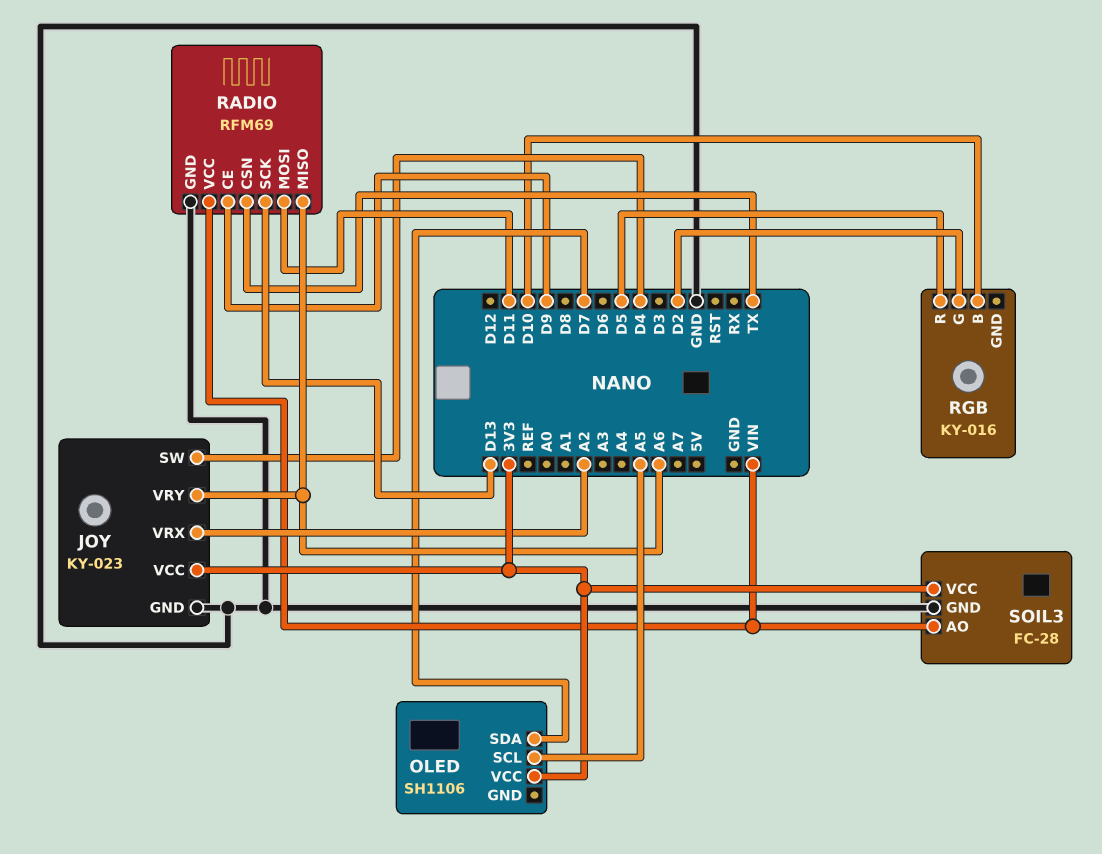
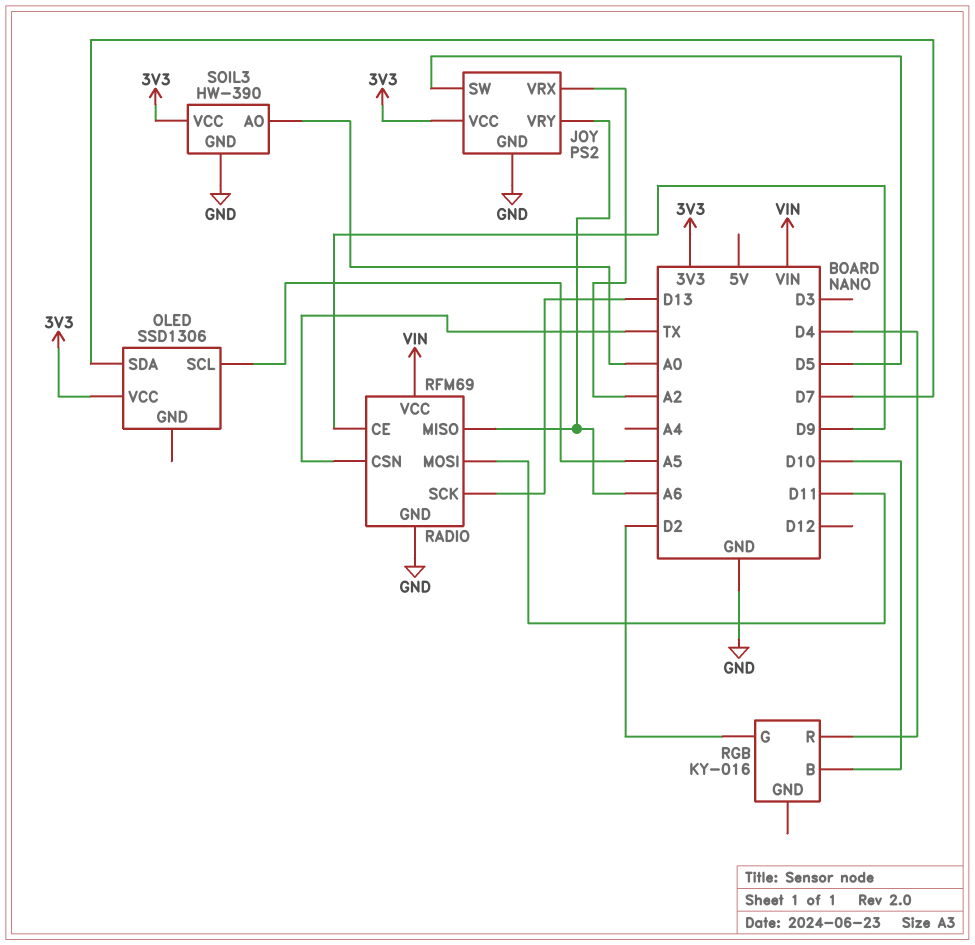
JOY: KY-023 -> PS2
JOY pin SW: D4 -> D5
OLED: SH1106 -> SSD1306
RGB pin R: D5 -> D4
SOIL3: FC-28 -> HW-390
SOIL3 pin AO: VIN -> A0

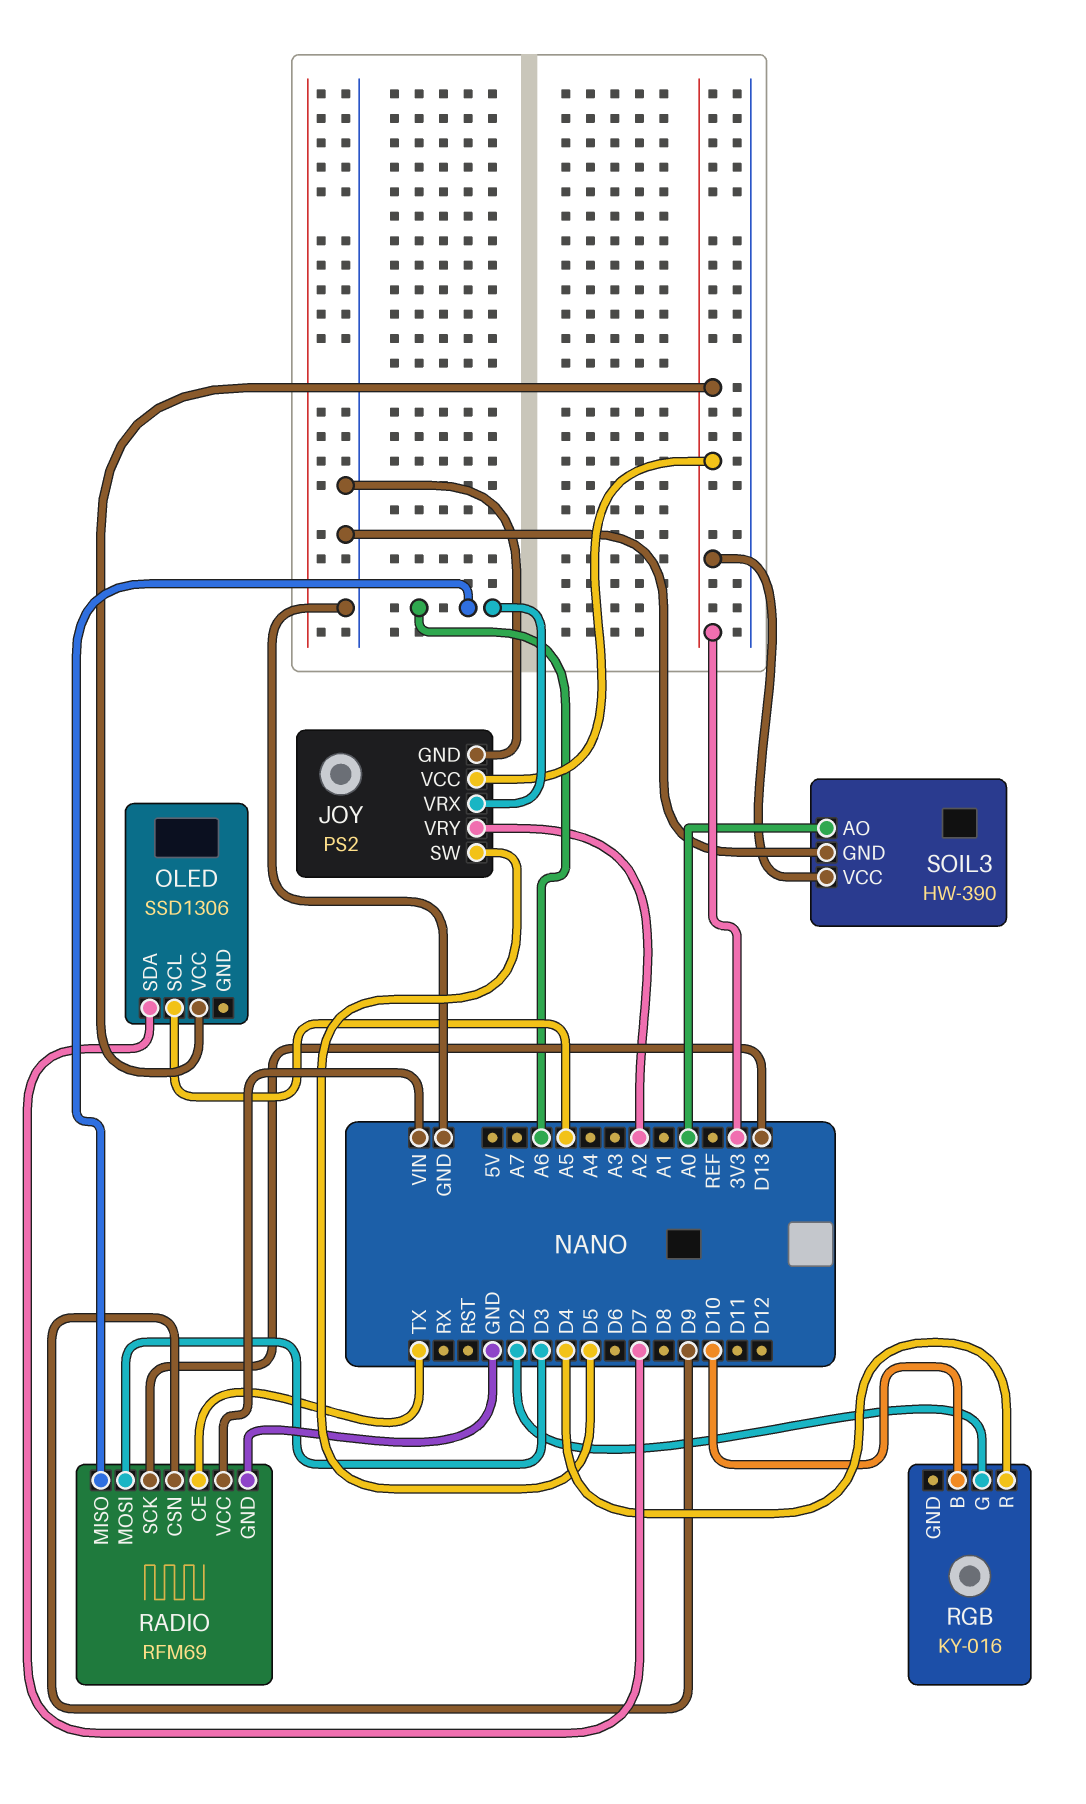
JOY pin VRX: A2 -> A6
JOY pin VRY: A6 -> A2
RADIO pin CE: D9 -> TX
RADIO pin CSN: TX -> D9
RADIO pin MOSI: D11 -> D3

